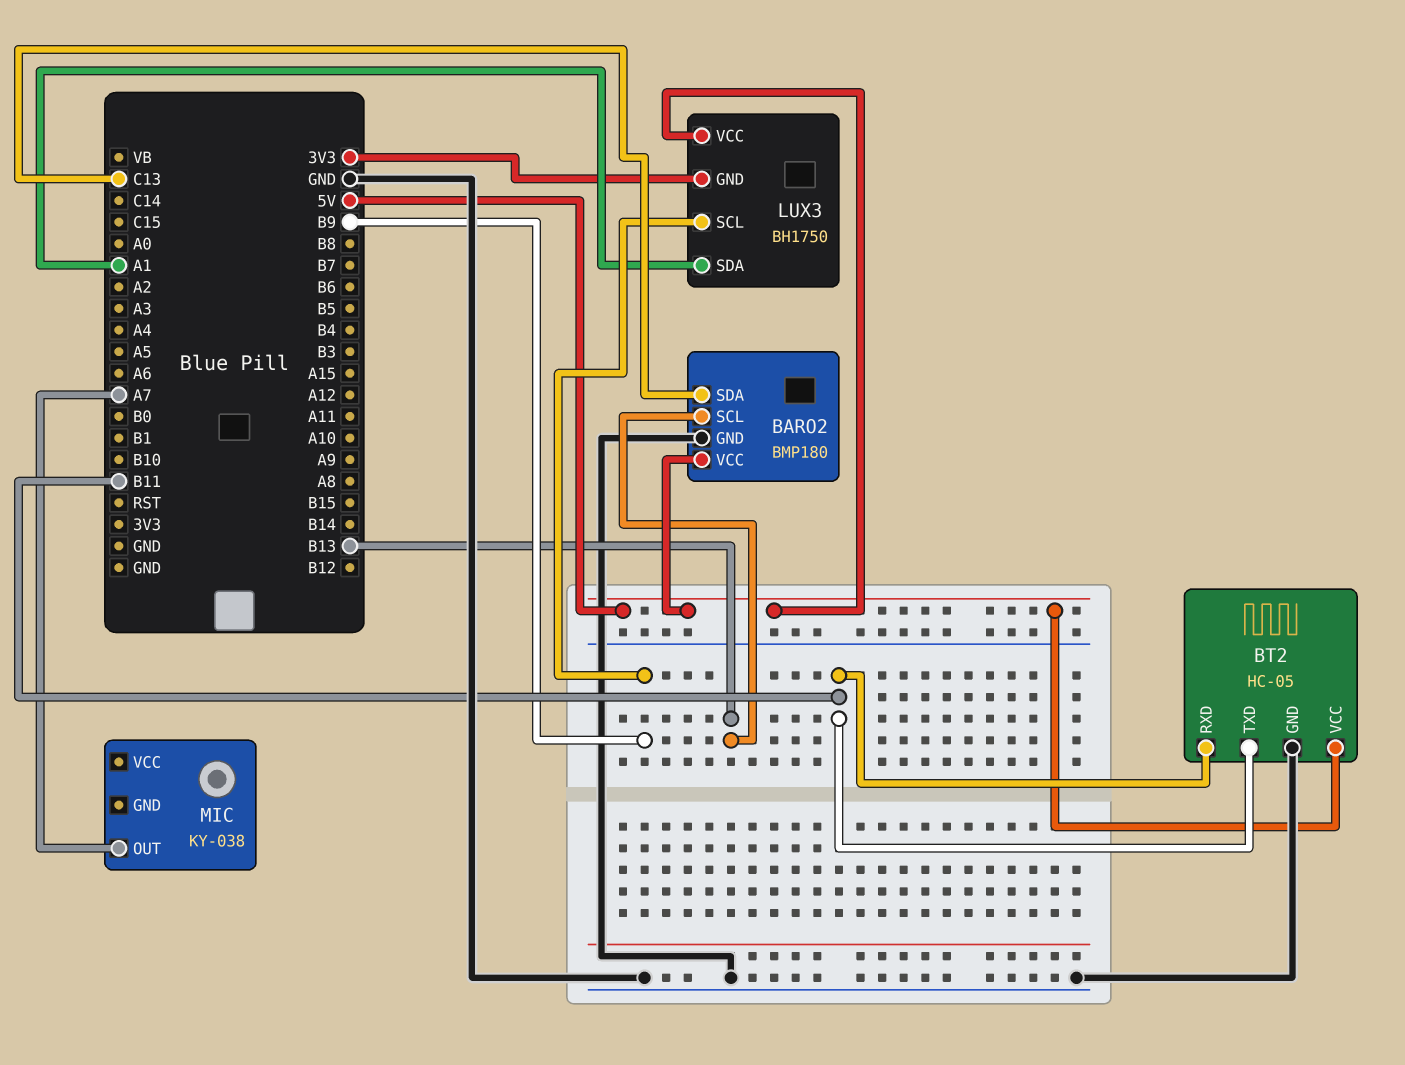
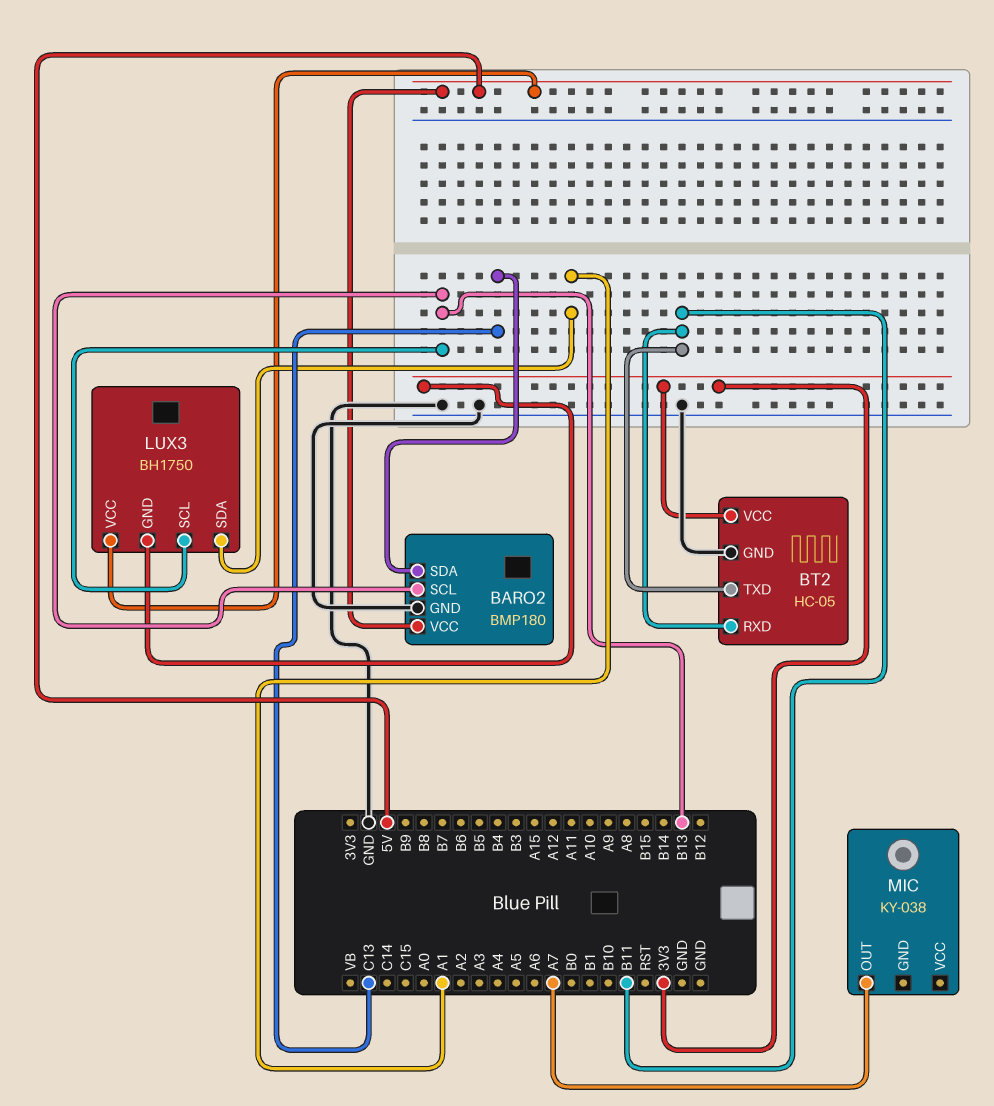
BT2 pin VCC: 5V -> 3V3
LUX3 pin SCL: B9 -> B13

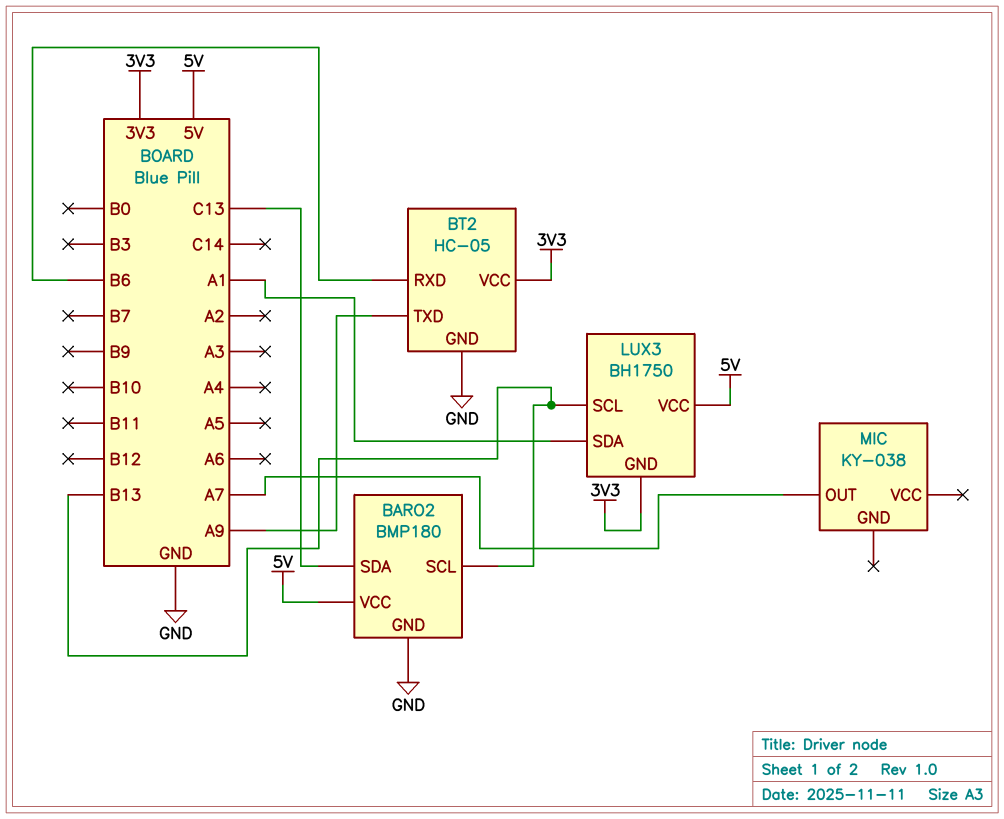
BT2 pin RXD: B11 -> B6
BT2 pin TXD: B11 -> A9

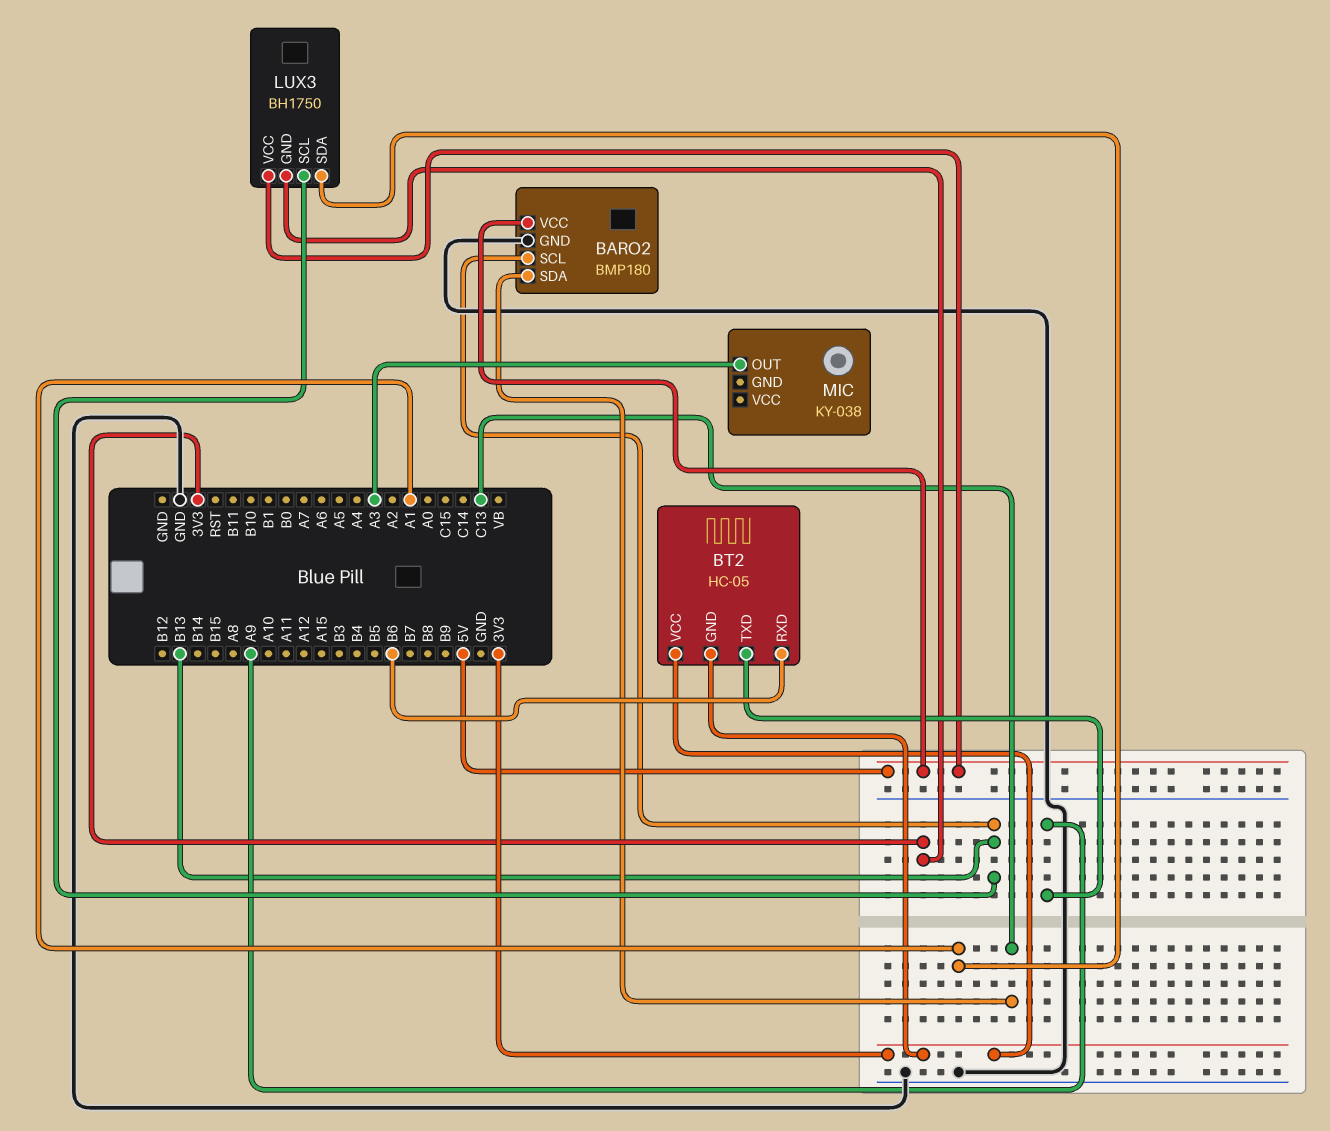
BT2 pin GND: GND -> 3V3
MIC pin OUT: A7 -> A3

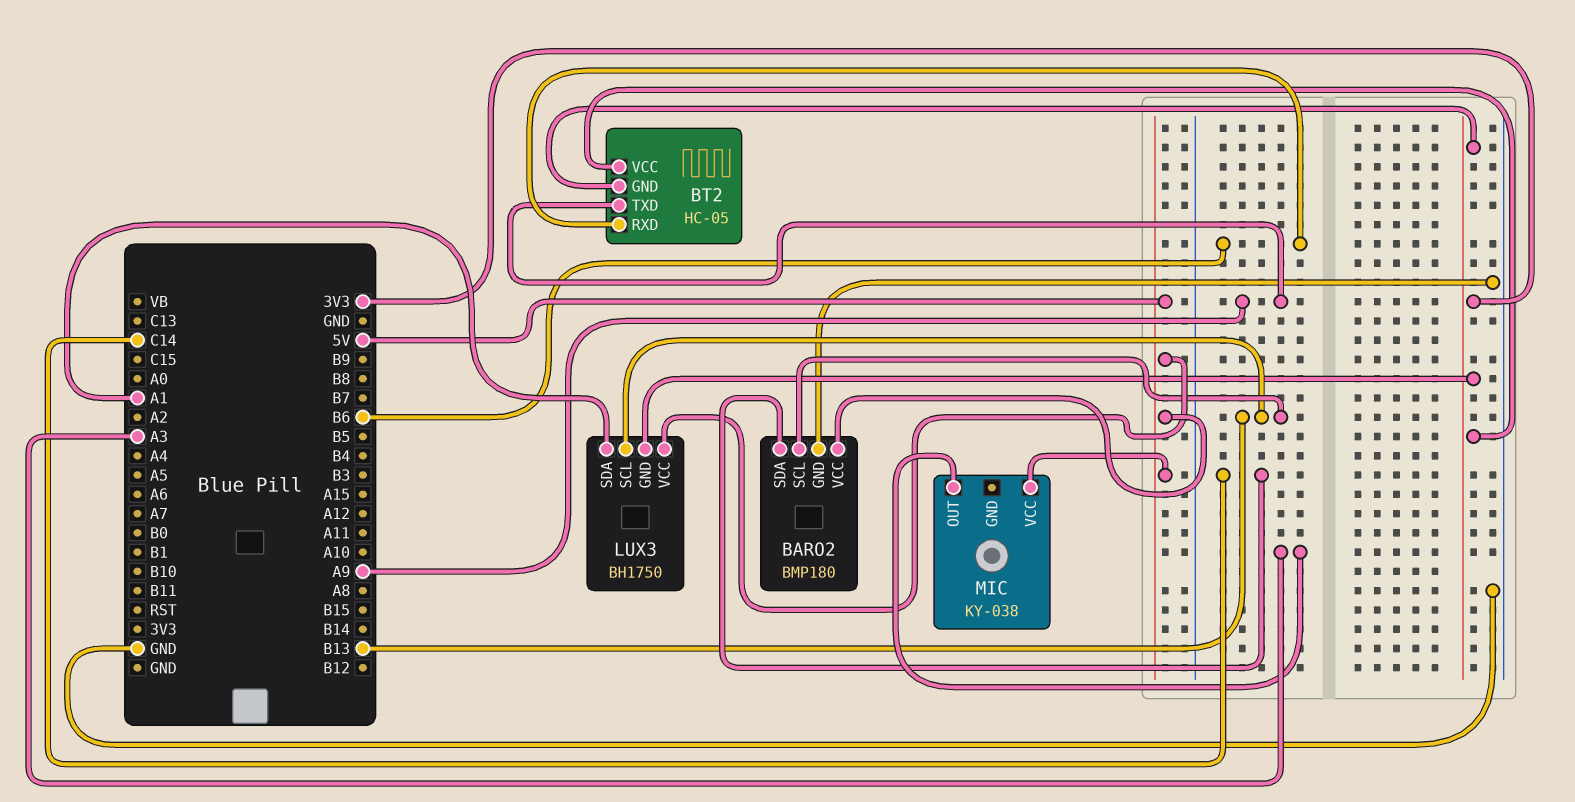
BARO2 pin SDA: C13 -> C14
MIC pin VCC: none -> 5V

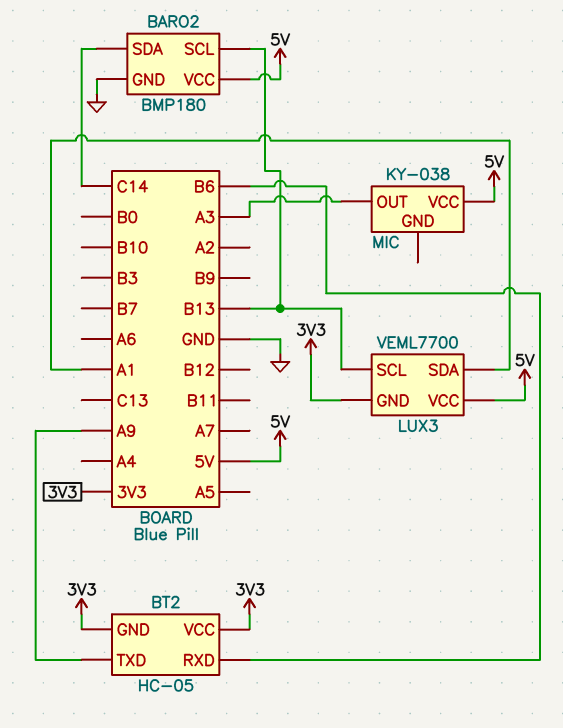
LUX3: BH1750 -> VEML7700

